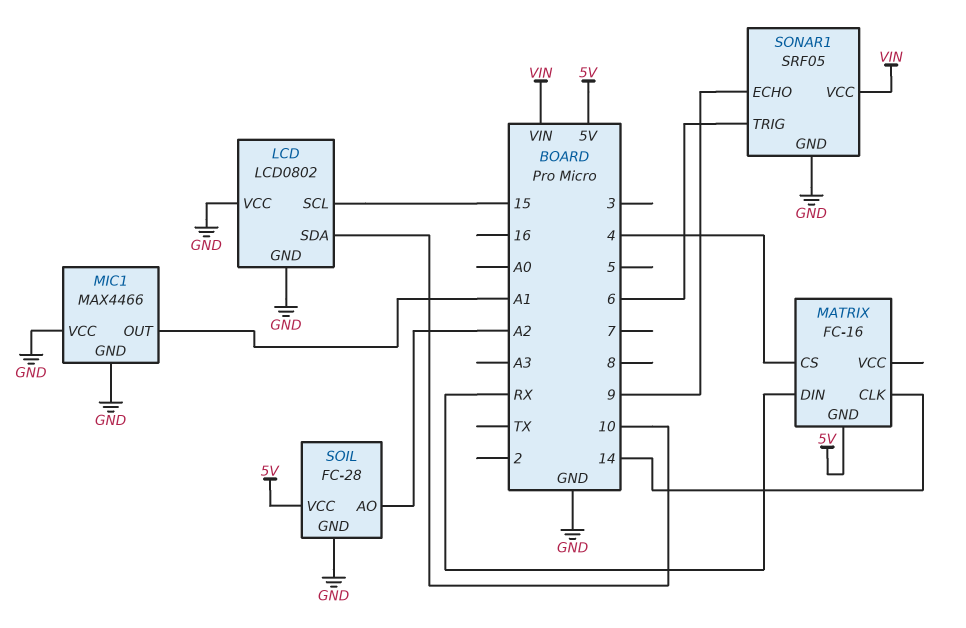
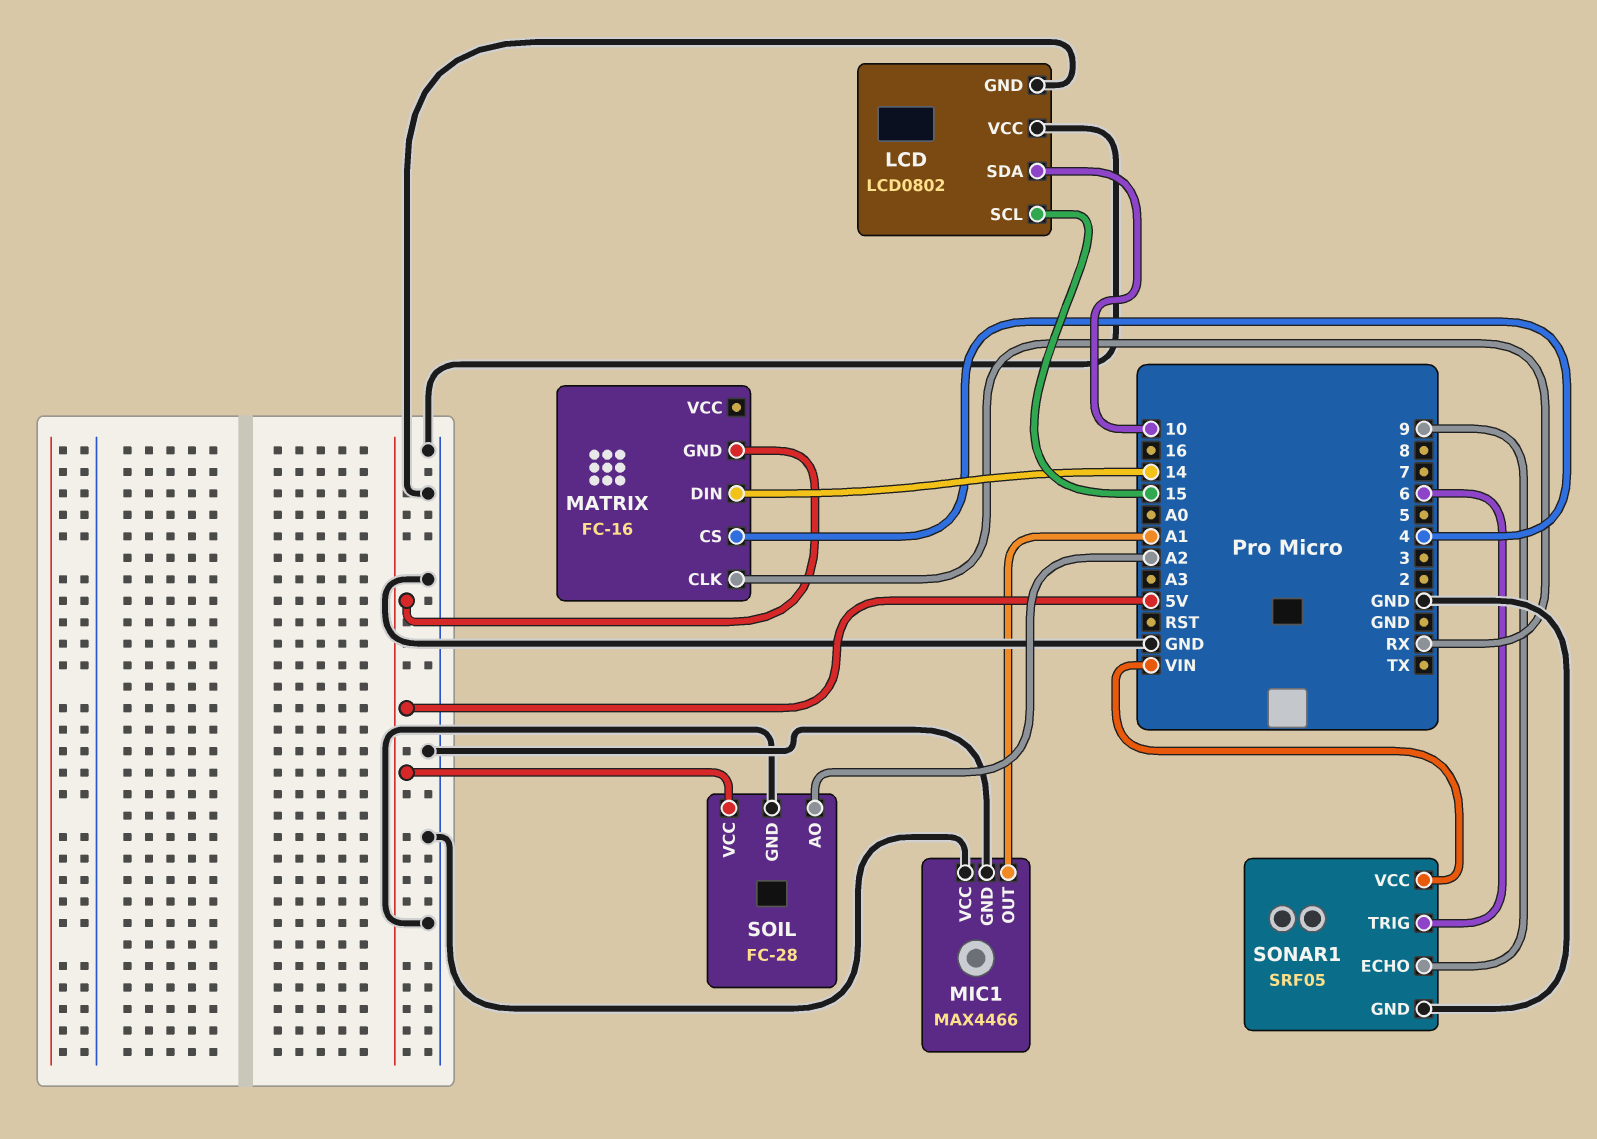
MATRIX pin CLK: 14 -> RX
MATRIX pin DIN: RX -> 14

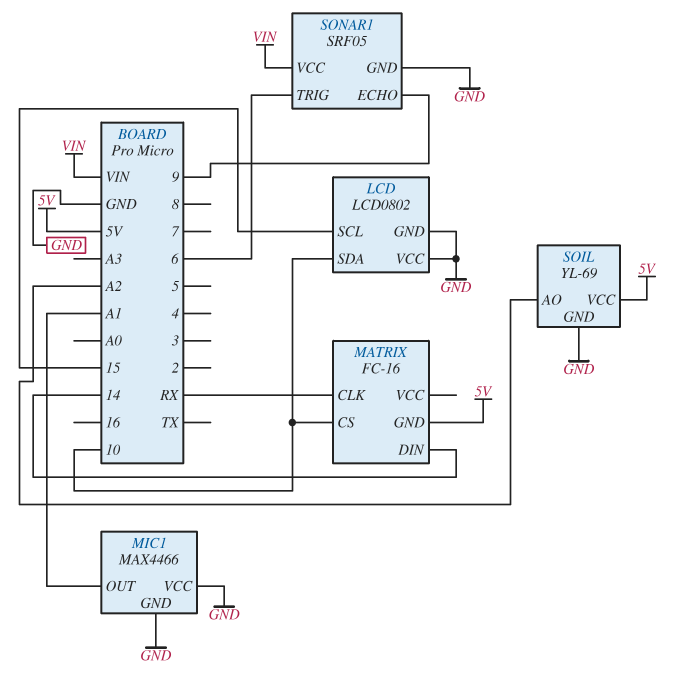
MATRIX pin CS: 4 -> 10
SOIL: FC-28 -> YL-69

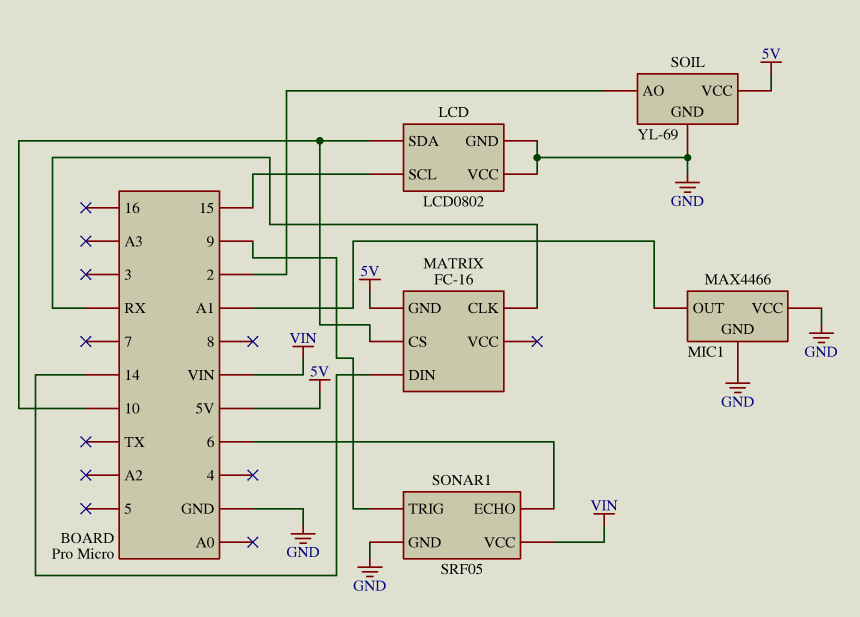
SOIL pin AO: A2 -> 2
SONAR1 pin ECHO: 9 -> 6
SONAR1 pin TRIG: 6 -> 9

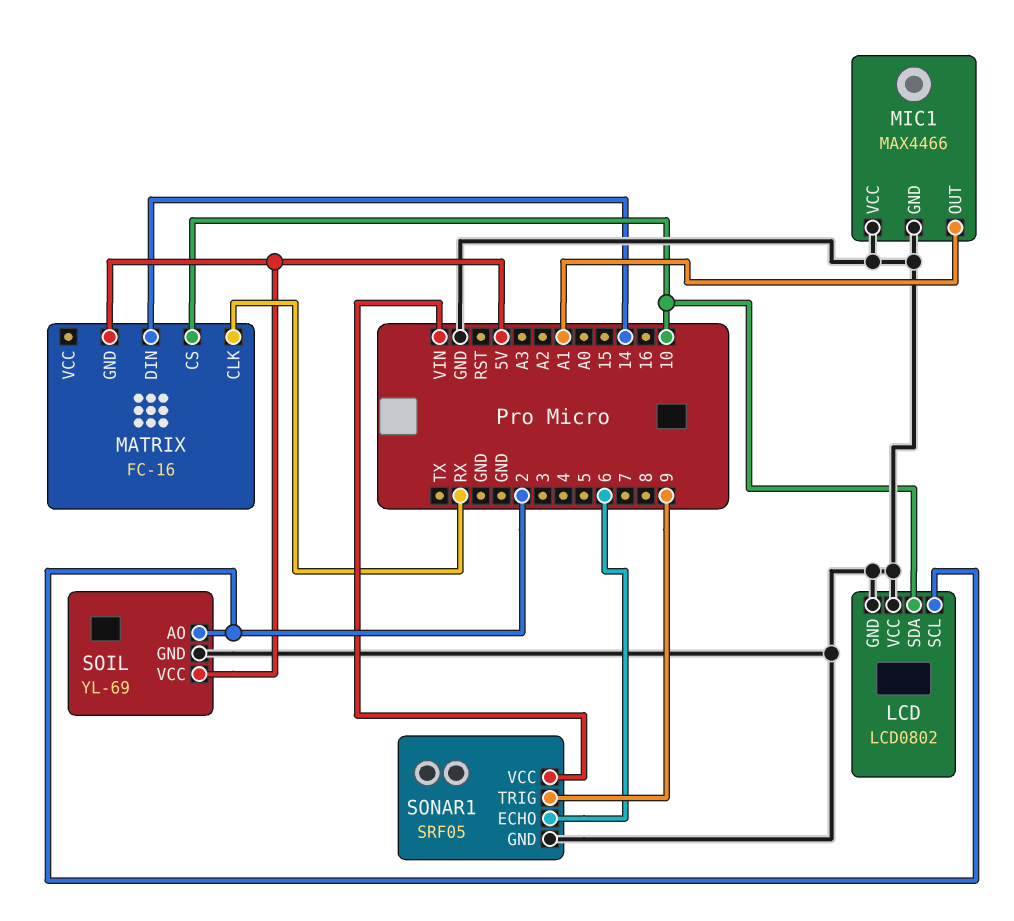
LCD pin SCL: 15 -> 2

